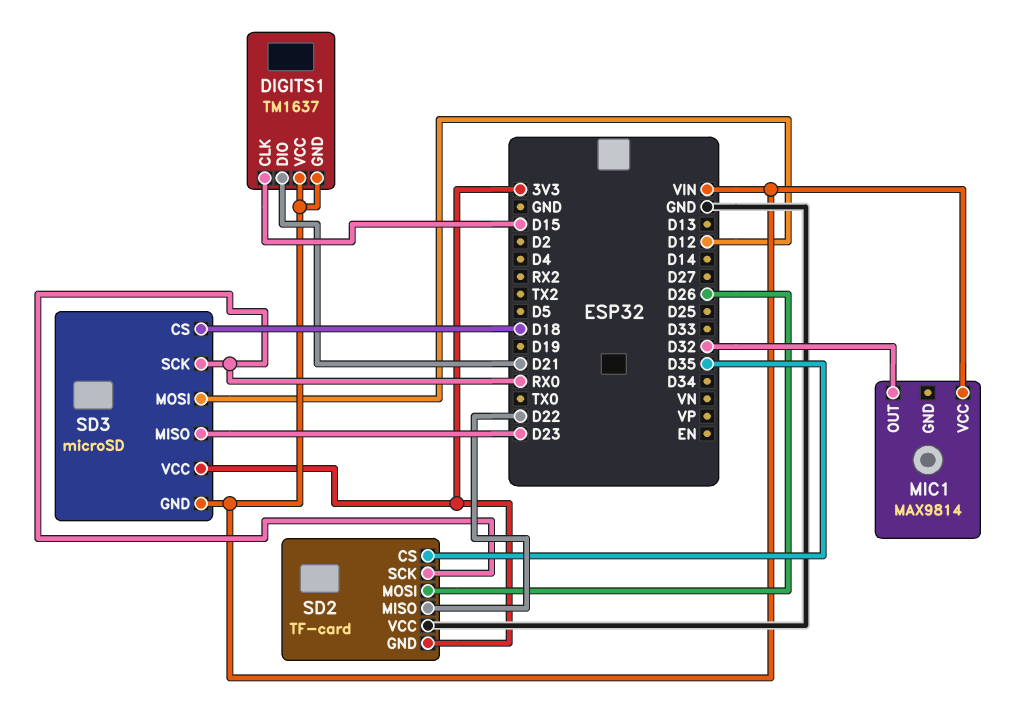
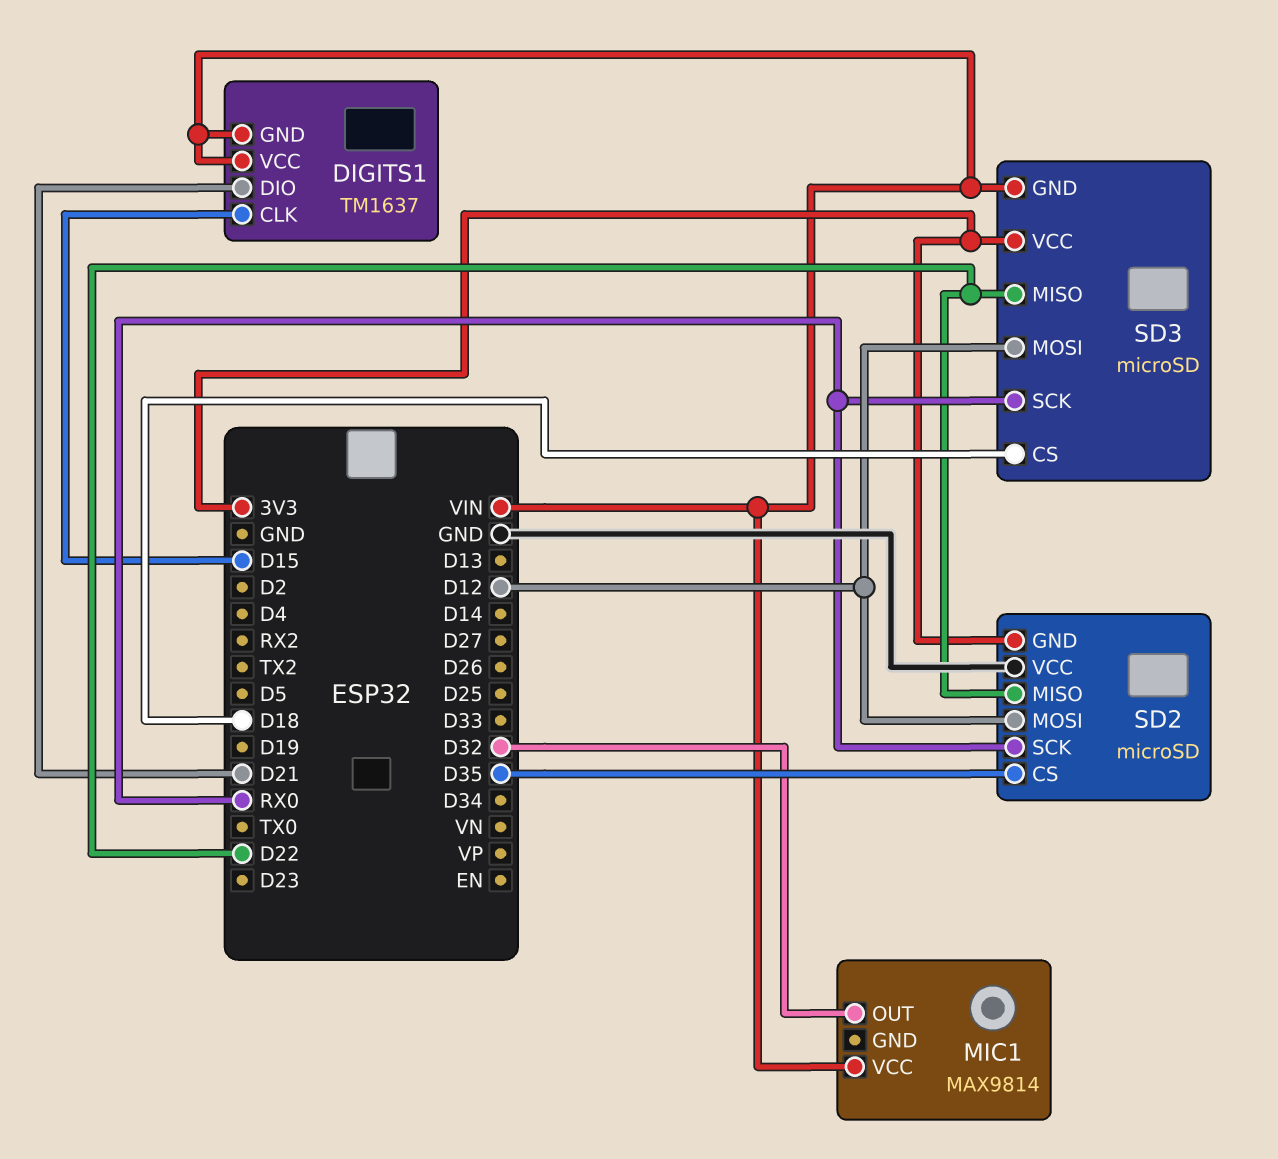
SD2: TF-card -> microSD
SD2 pin MOSI: D26 -> D12
SD3 pin MISO: D23 -> D22

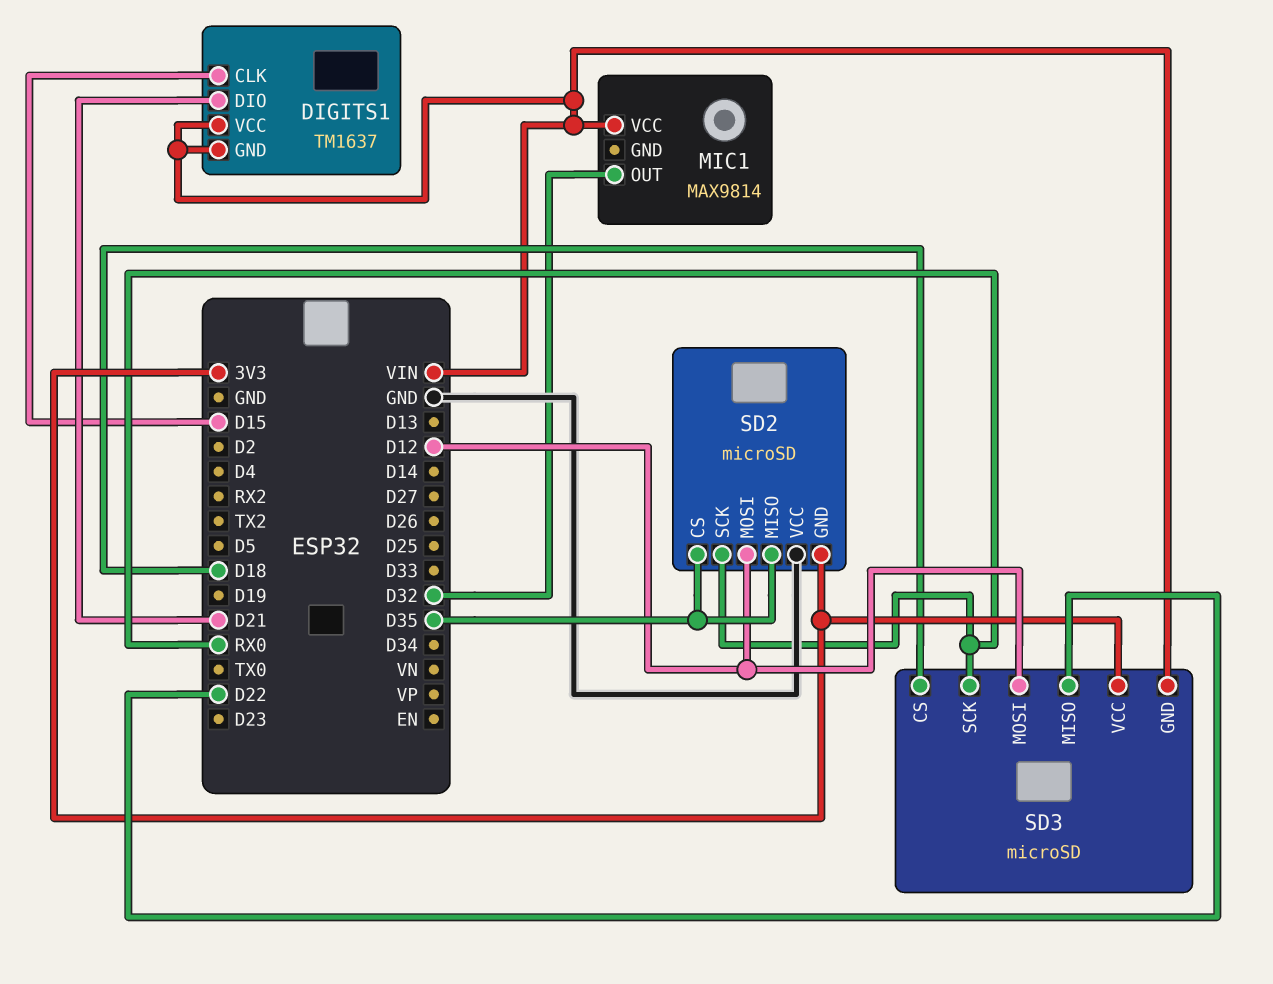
SD2 pin MISO: D22 -> D35

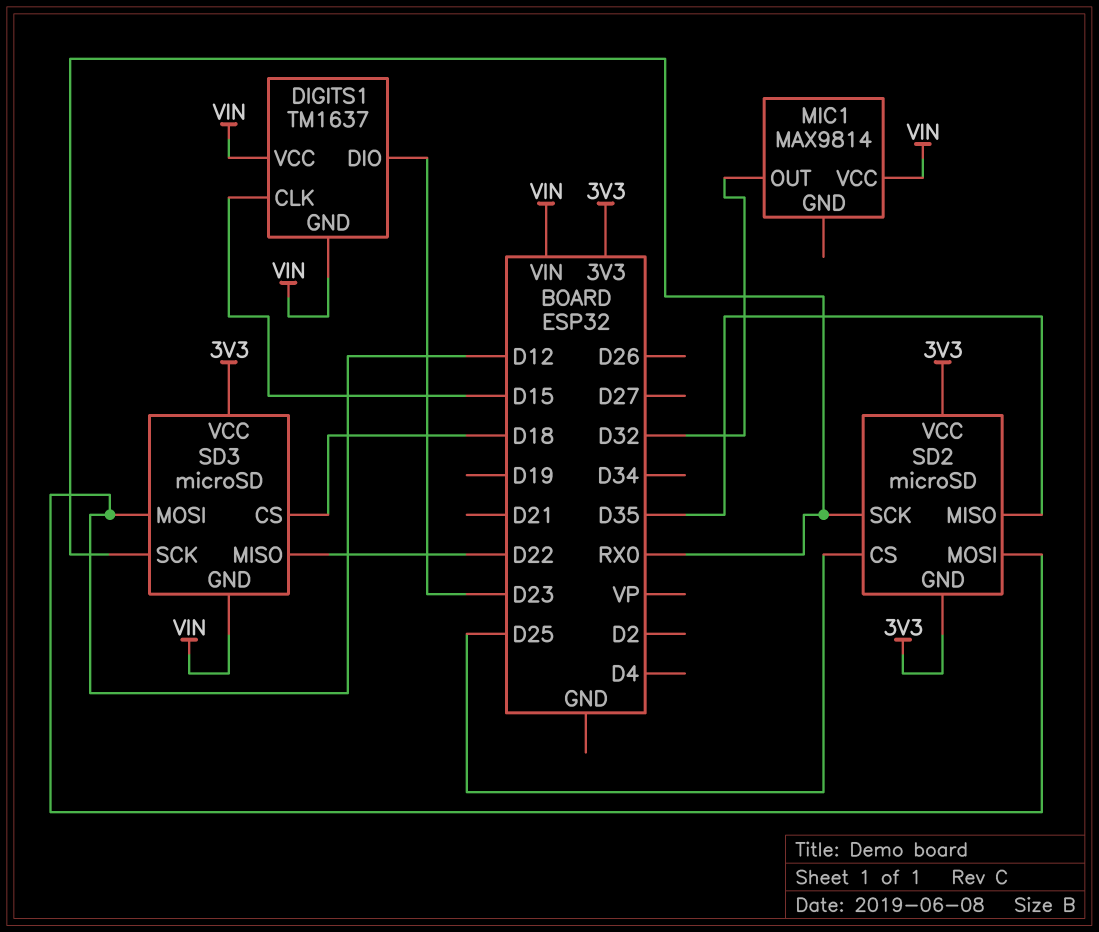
DIGITS1 pin DIO: D21 -> D23
SD2 pin CS: D35 -> D25
SD2 pin VCC: GND -> 3V3

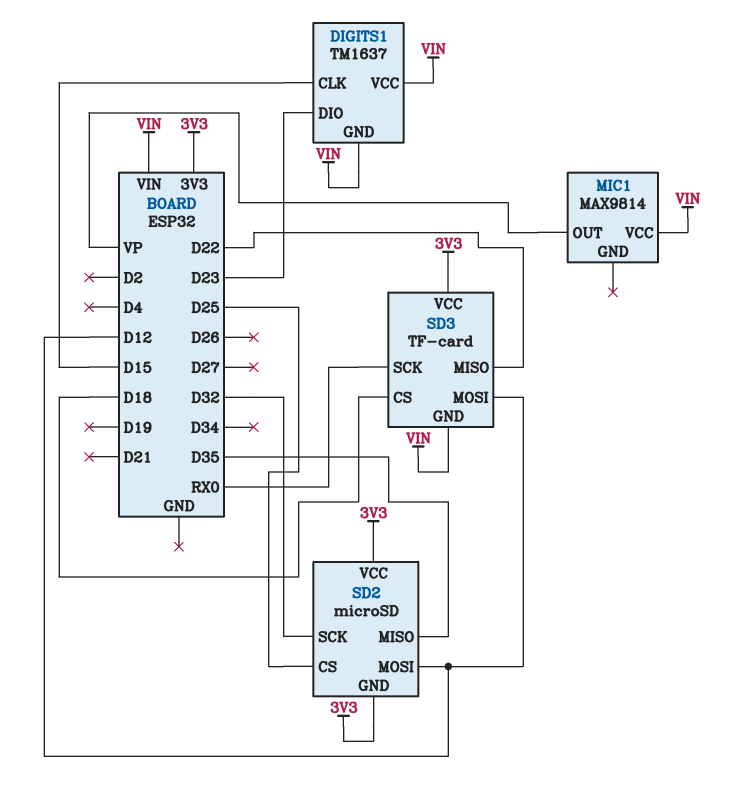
MIC1 pin OUT: D32 -> VP
SD2 pin SCK: RX0 -> D32
SD3: microSD -> TF-card

